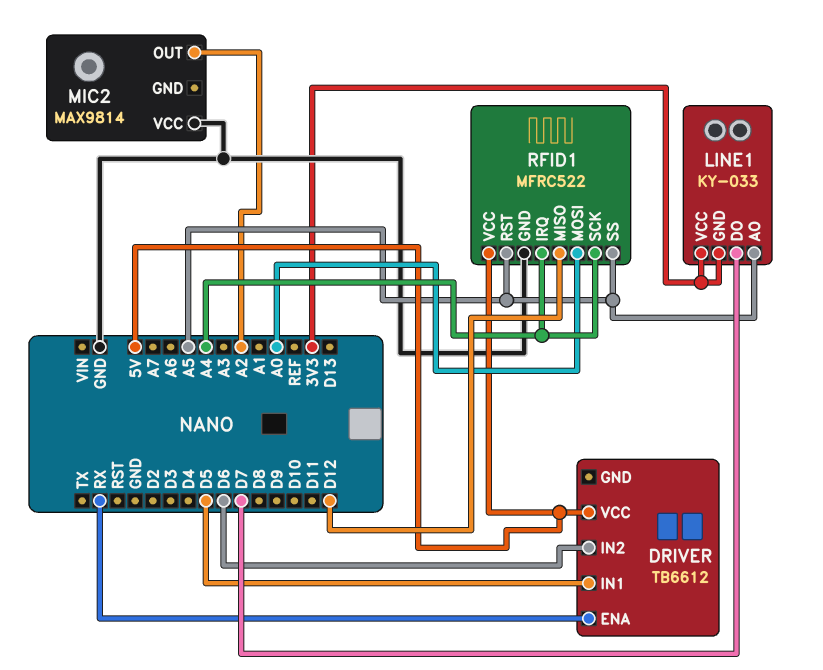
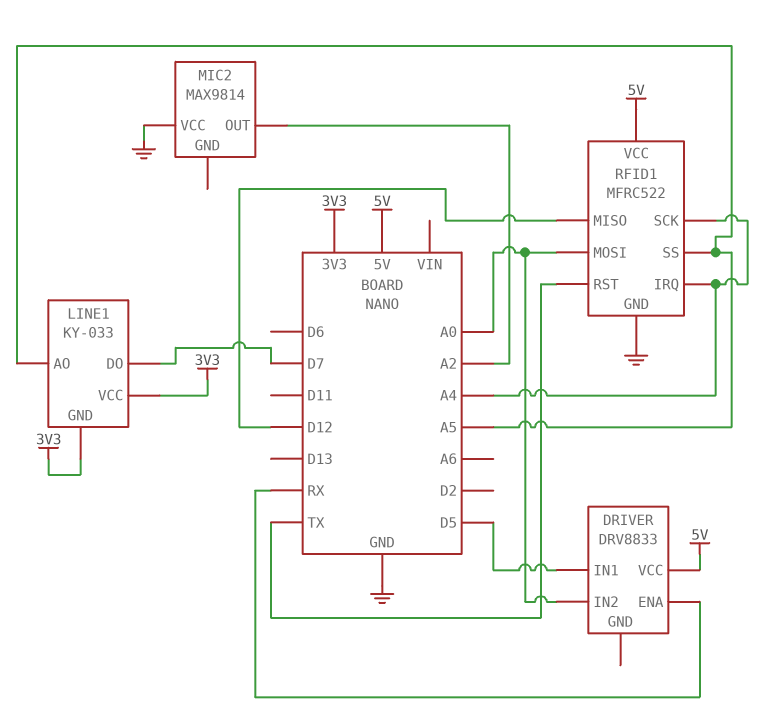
DRIVER: TB6612 -> DRV8833
DRIVER pin IN2: D6 -> A0
RFID1 pin RST: A5 -> TX

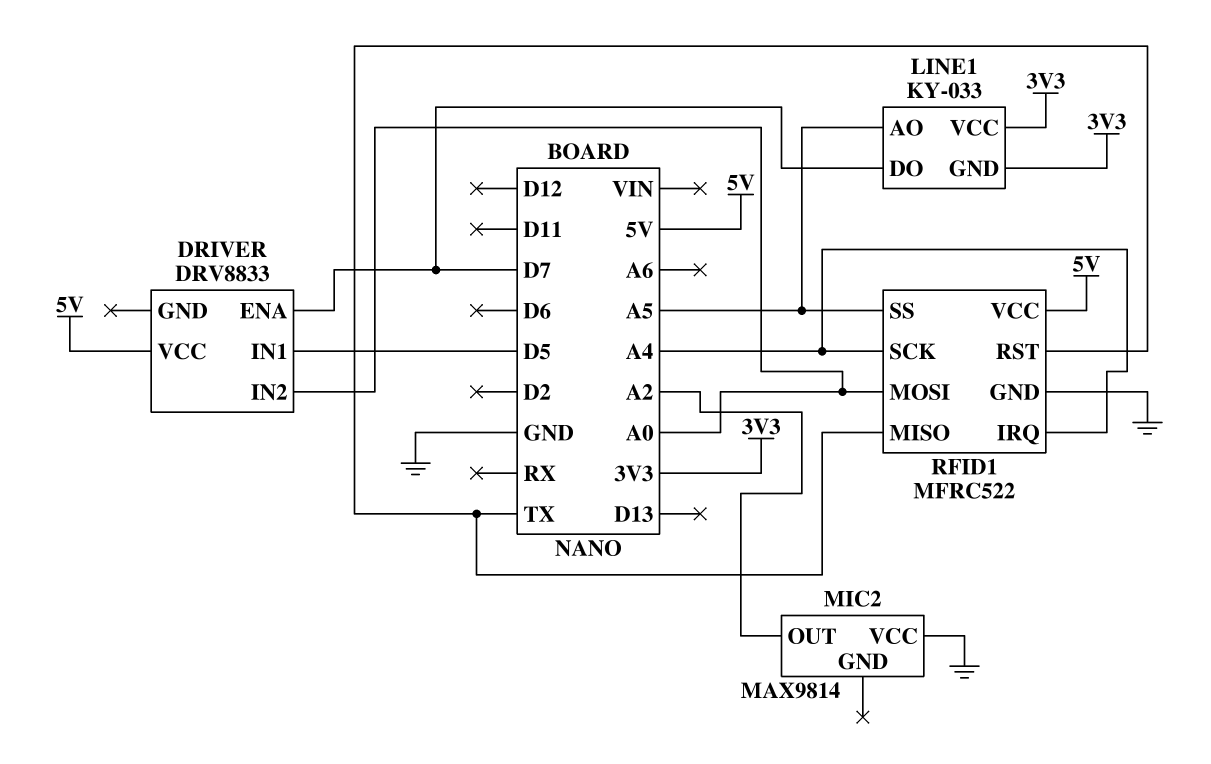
DRIVER pin ENA: RX -> D7
RFID1 pin MISO: D12 -> TX

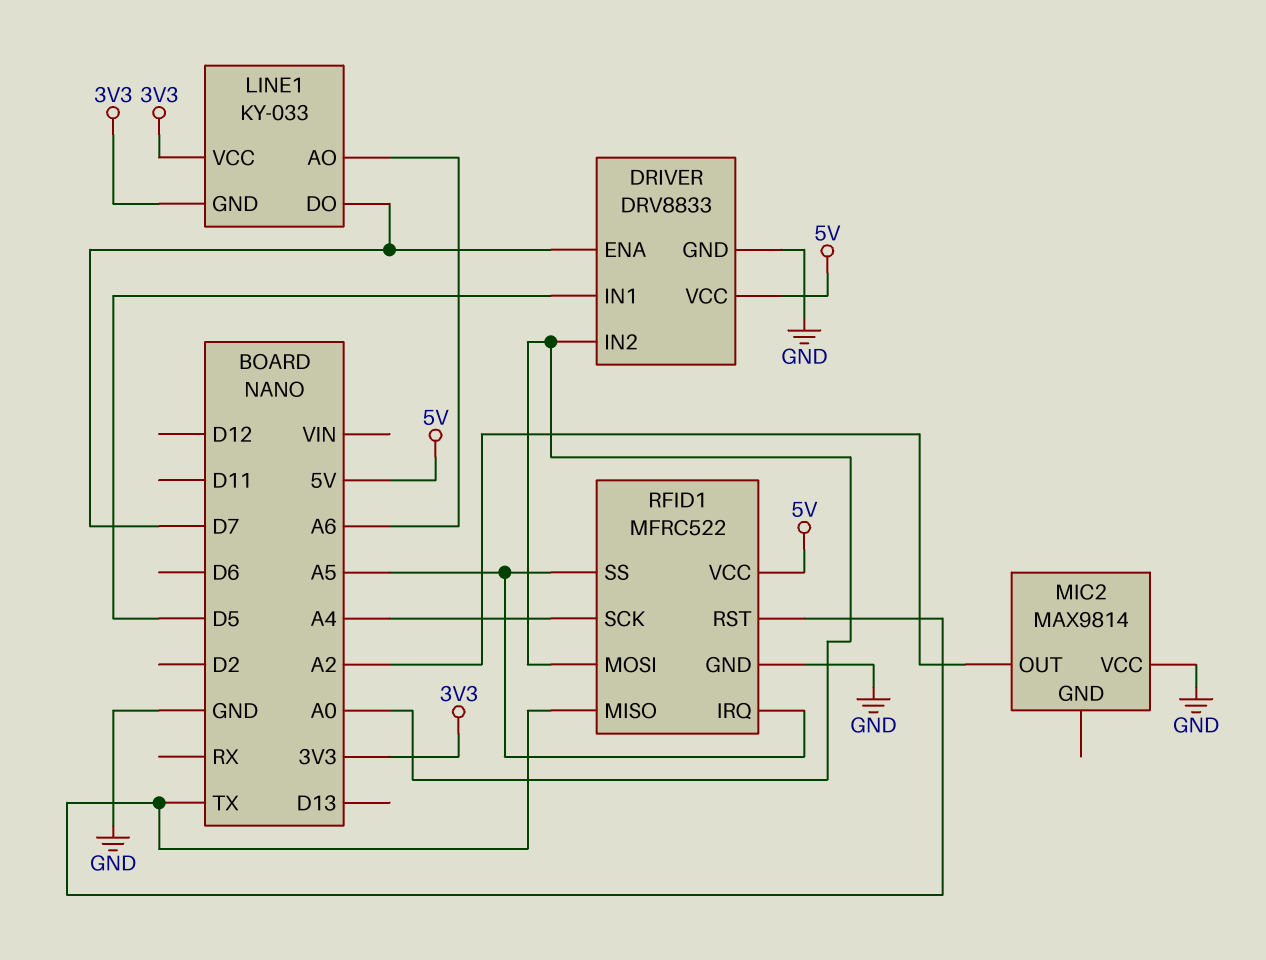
DRIVER pin GND: none -> GND
LINE1 pin AO: A5 -> A6
RFID1 pin IRQ: A4 -> A5

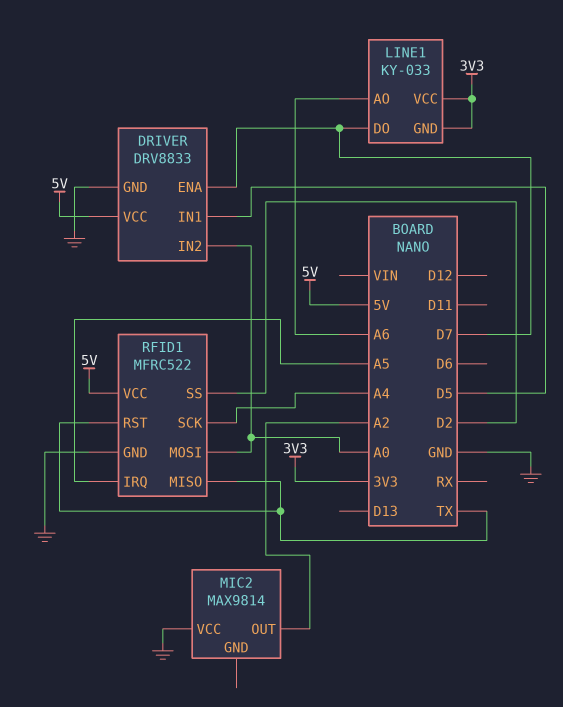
RFID1 pin SS: A5 -> D2

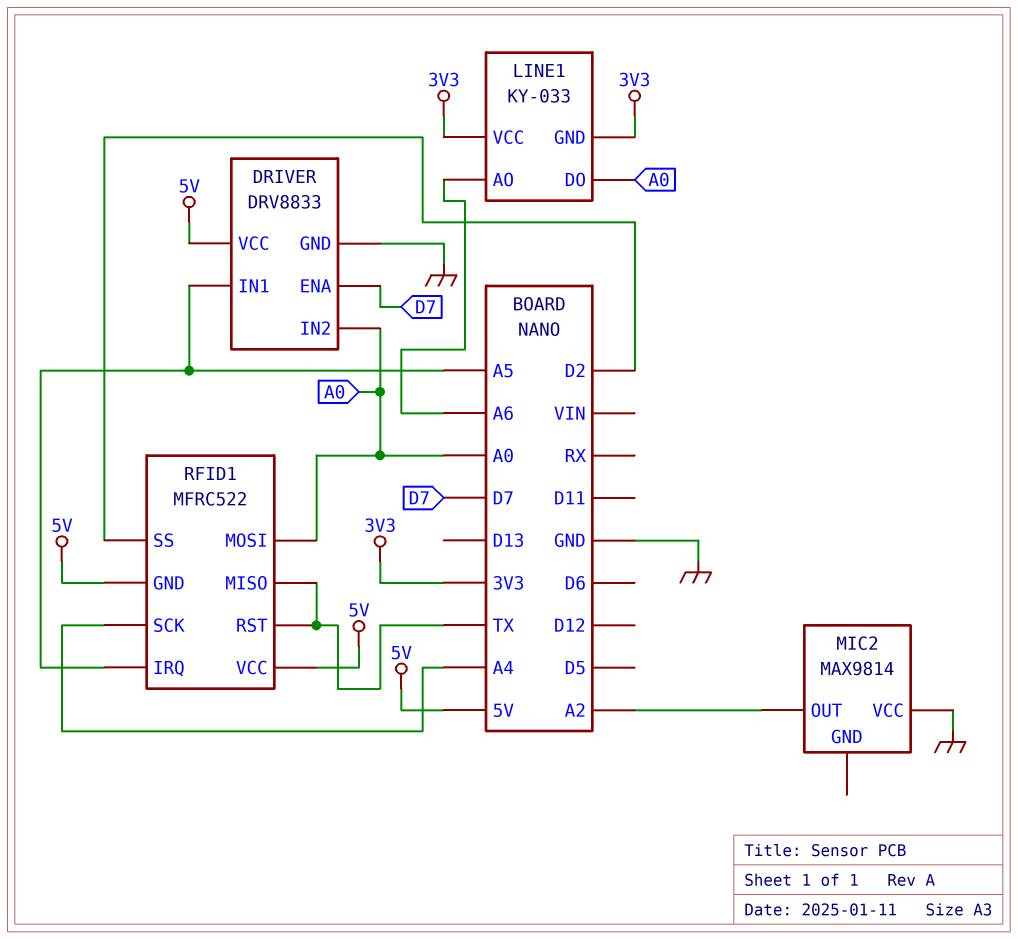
DRIVER pin IN1: D5 -> A5
LINE1 pin DO: D7 -> A0
RFID1 pin GND: GND -> 5V

